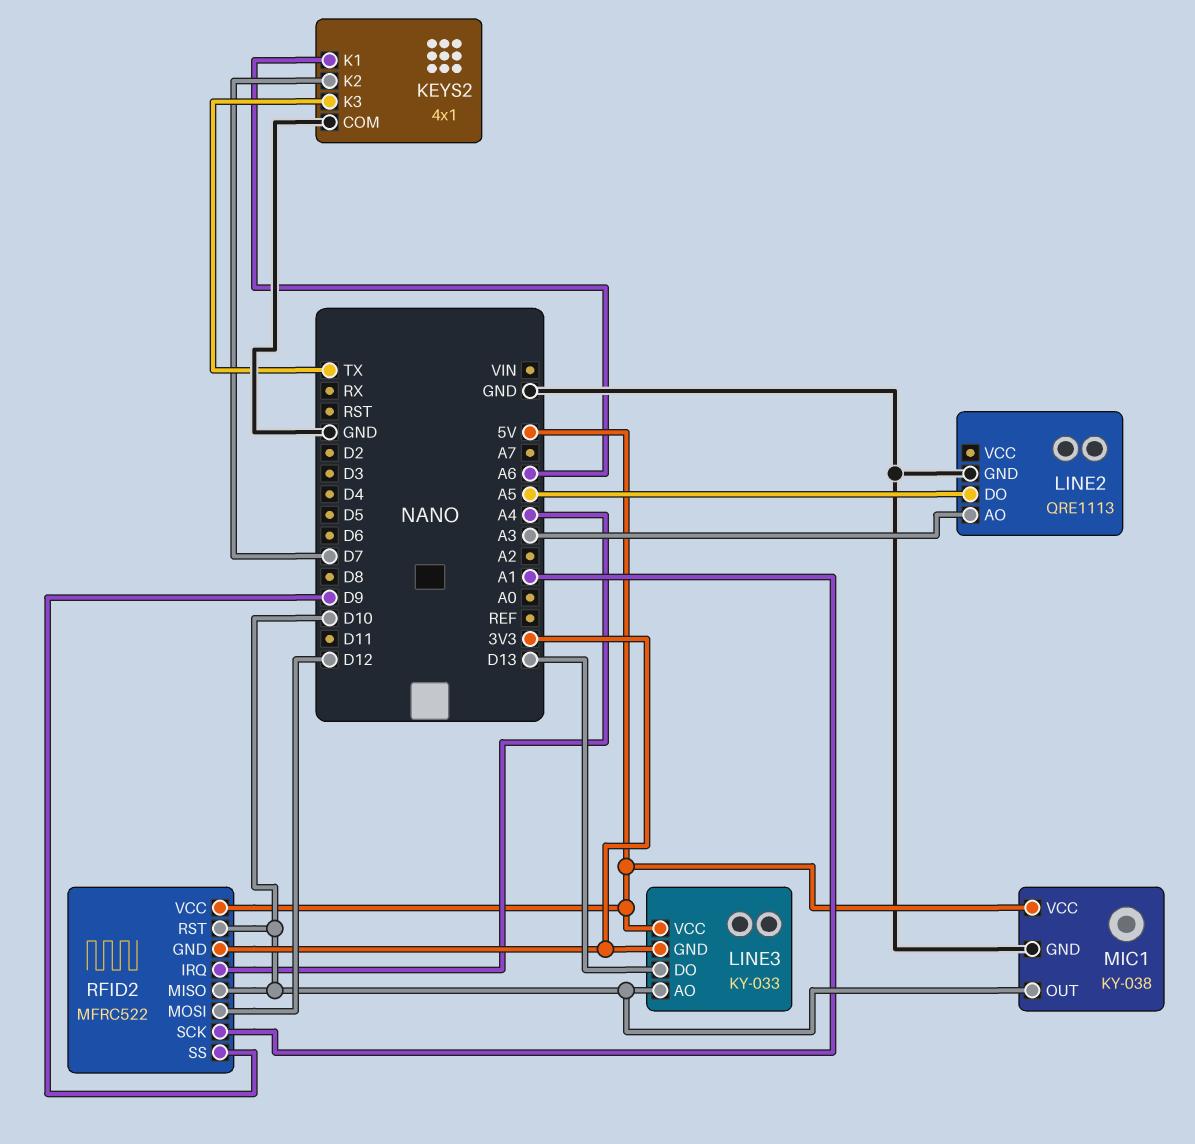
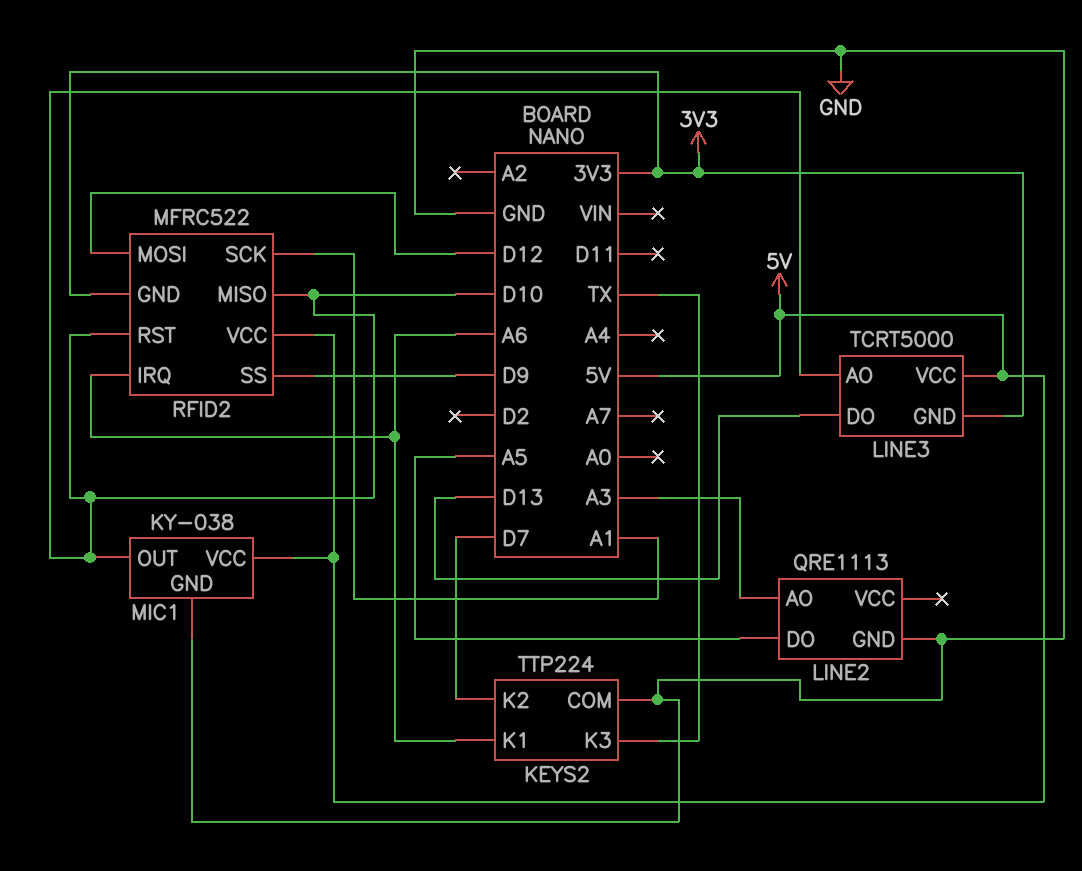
KEYS2: 4x1 -> TTP224
LINE3: KY-033 -> TCRT5000
RFID2 pin IRQ: A4 -> A6

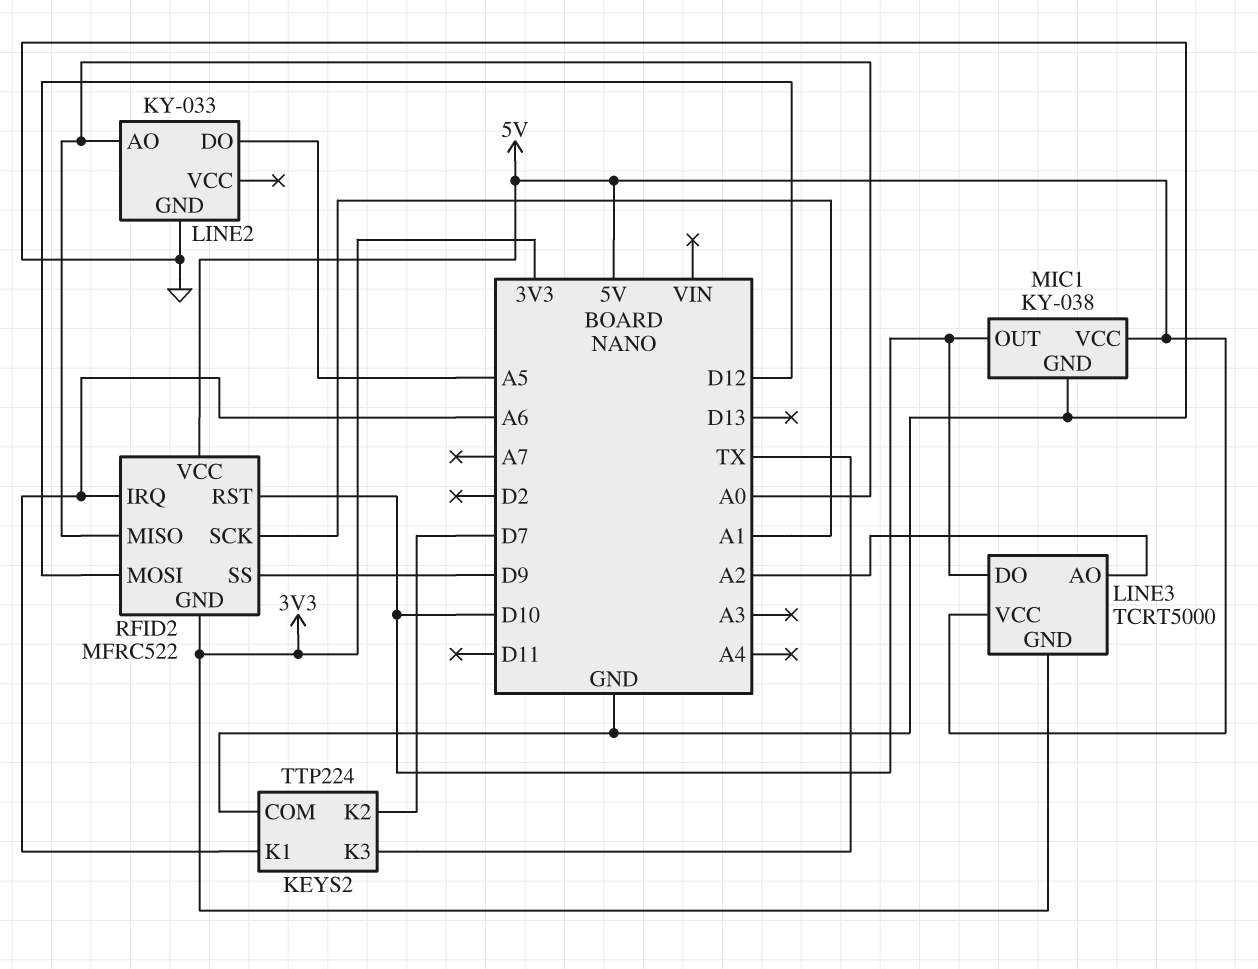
LINE2: QRE1113 -> KY-033
LINE2 pin AO: A3 -> A0
LINE3 pin AO: D10 -> A2
LINE3 pin DO: D13 -> D10
RFID2 pin MISO: D10 -> A0

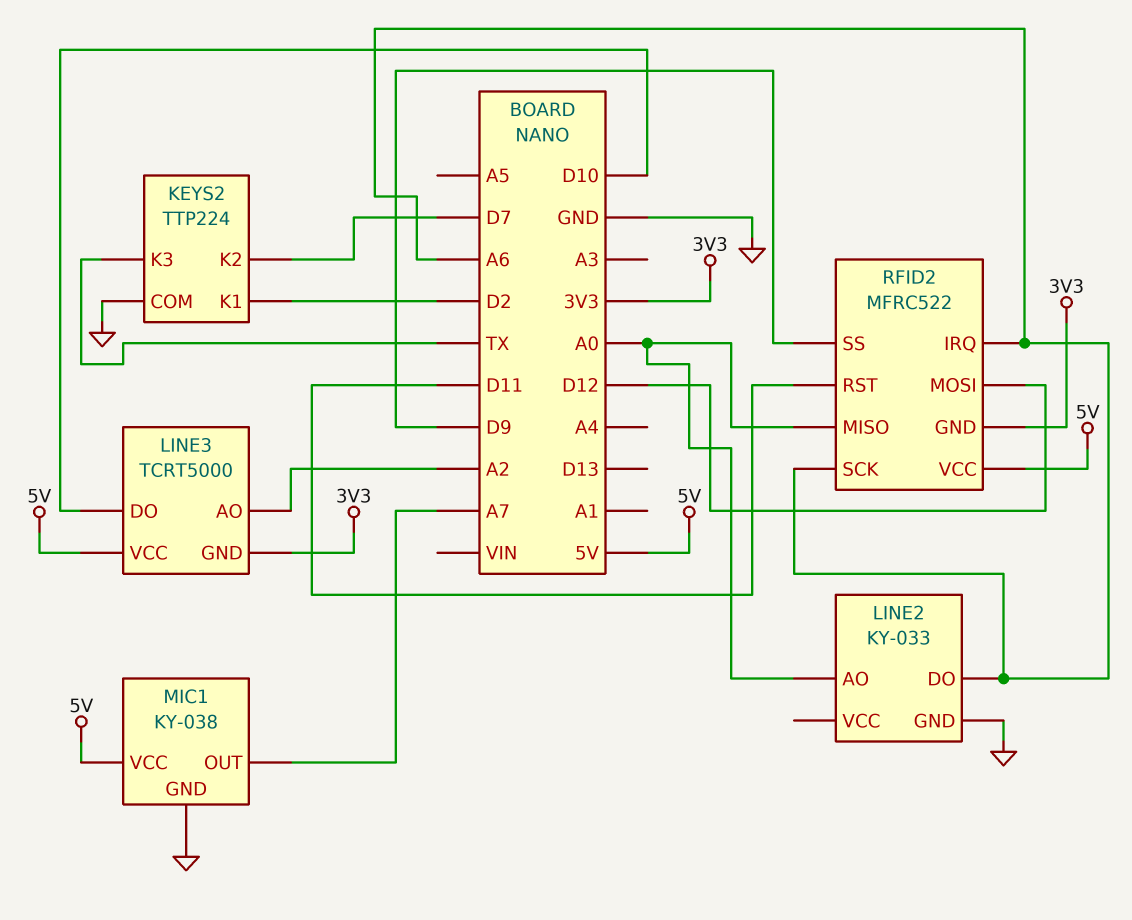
KEYS2 pin K1: A6 -> D2
LINE2 pin DO: A5 -> A6
MIC1 pin OUT: D10 -> A7
RFID2 pin RST: D10 -> D11
RFID2 pin SCK: A1 -> A6

